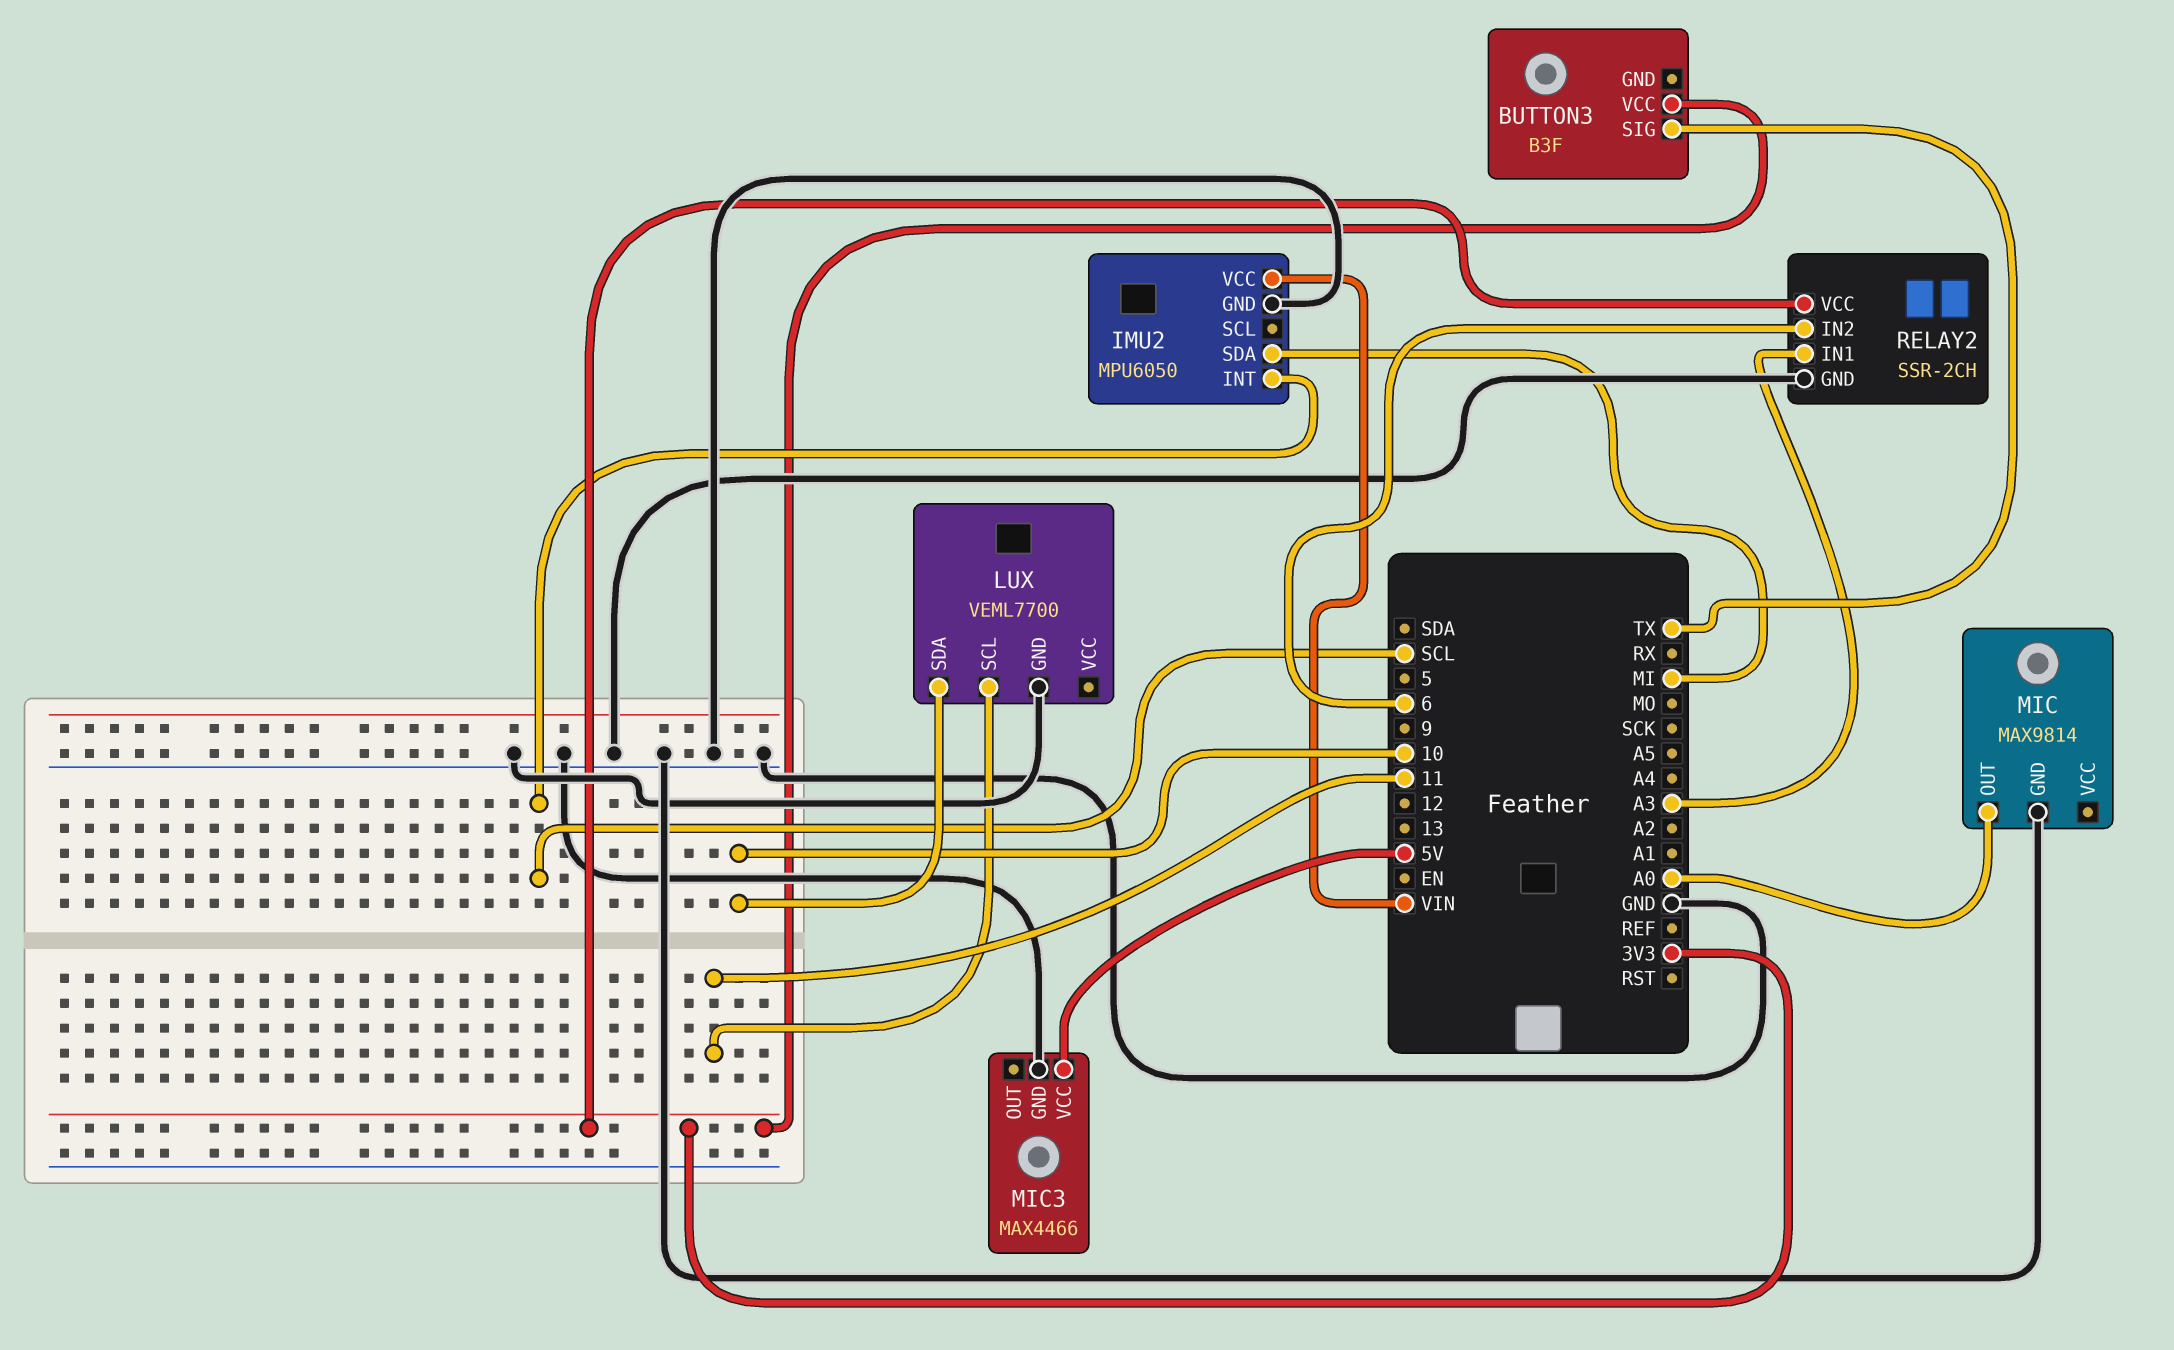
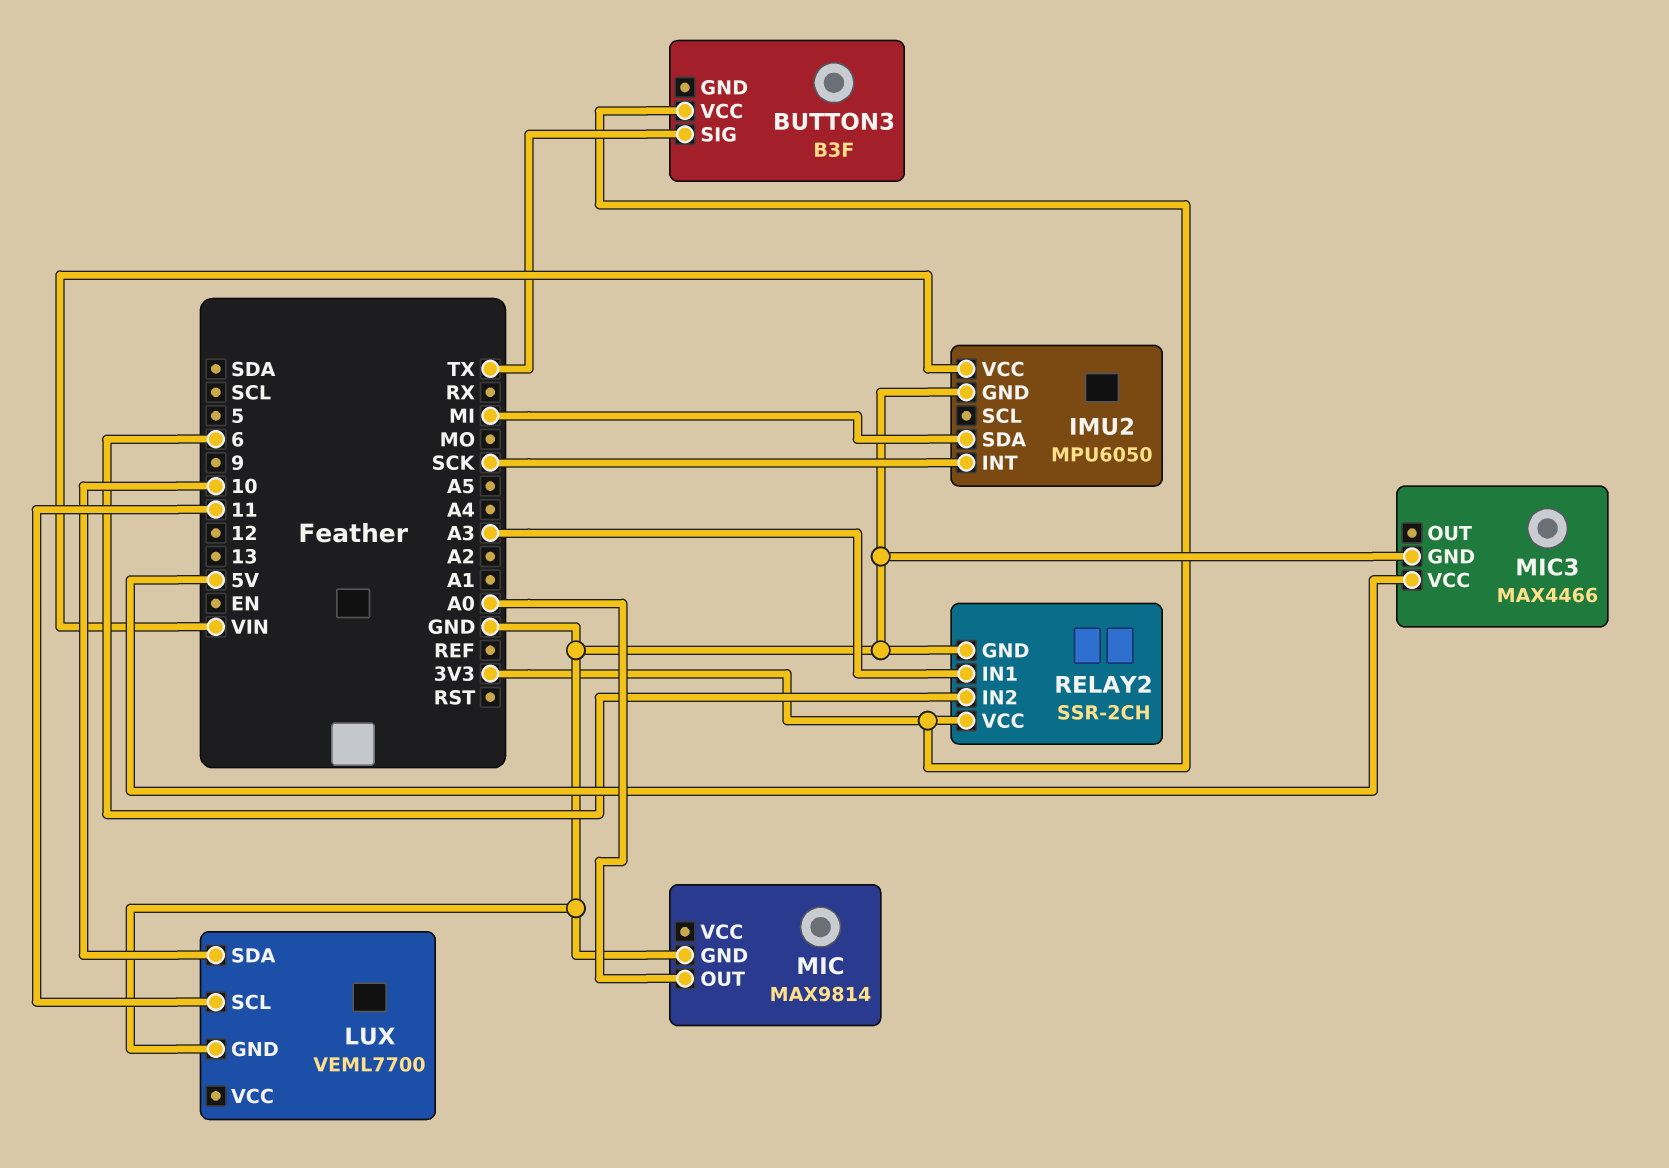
IMU2 pin INT: SCL -> SCK

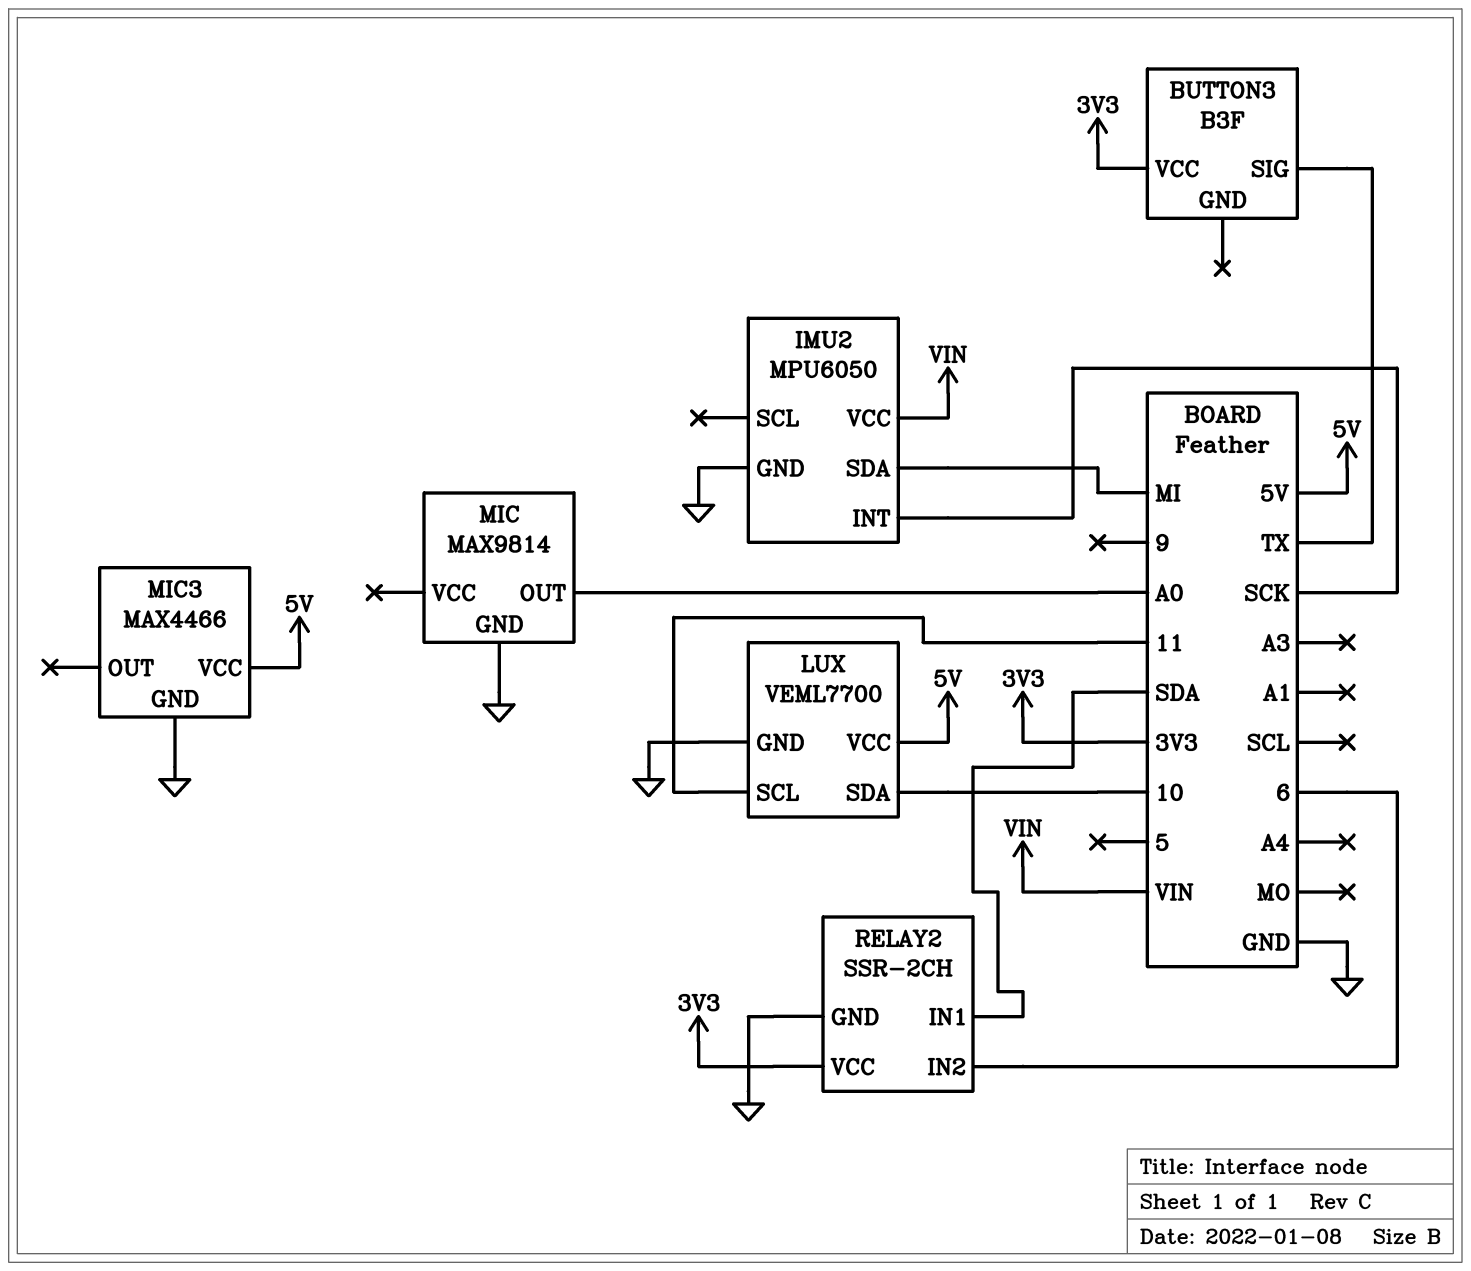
LUX pin VCC: none -> 5V
RELAY2 pin IN1: A3 -> SDA

